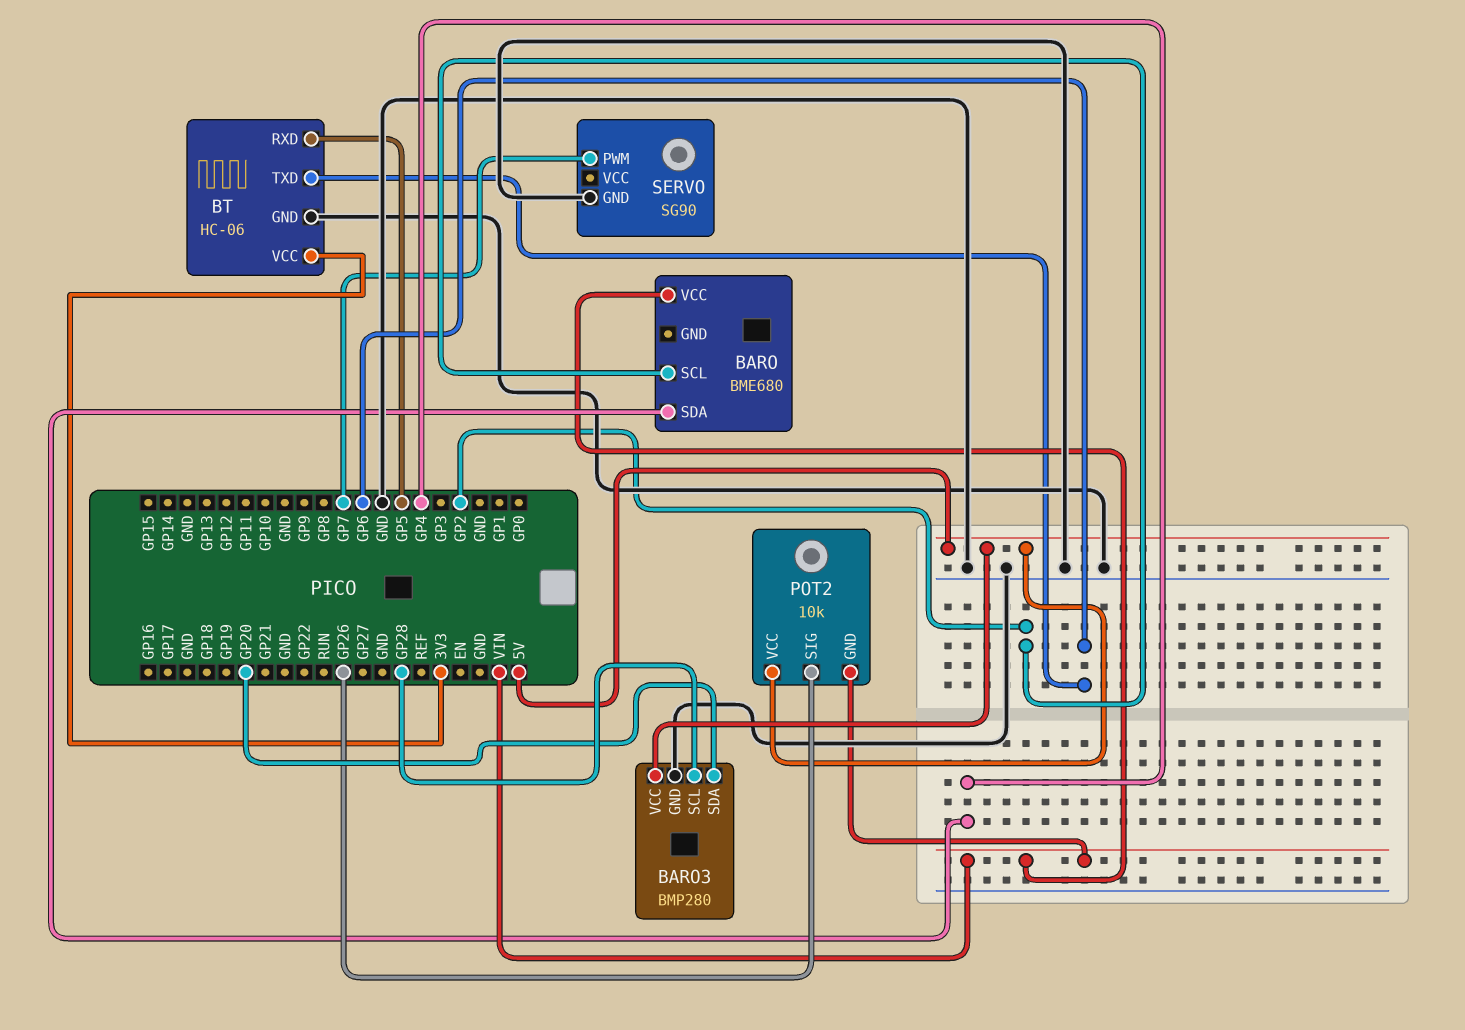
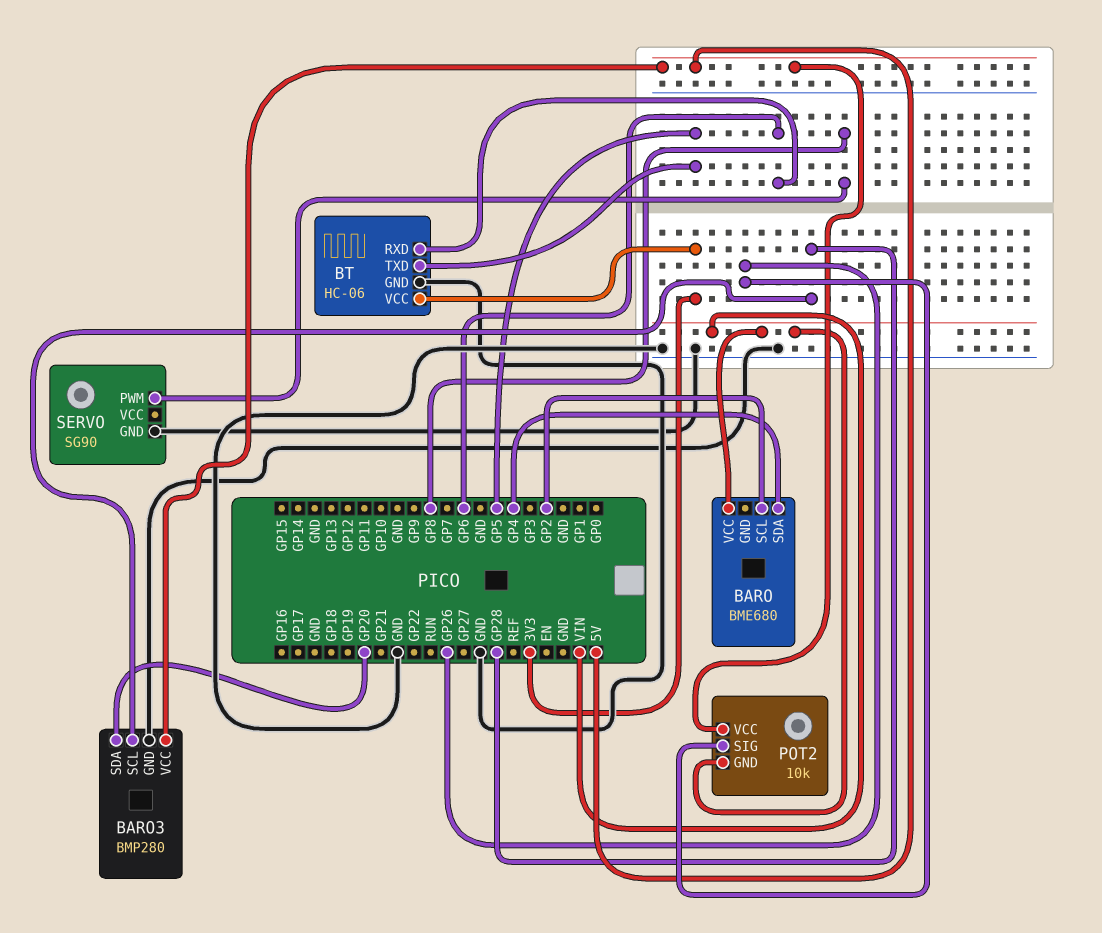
BT pin RXD: GP5 -> GP6
BT pin TXD: GP6 -> GP5
SERVO pin PWM: GP7 -> GP8

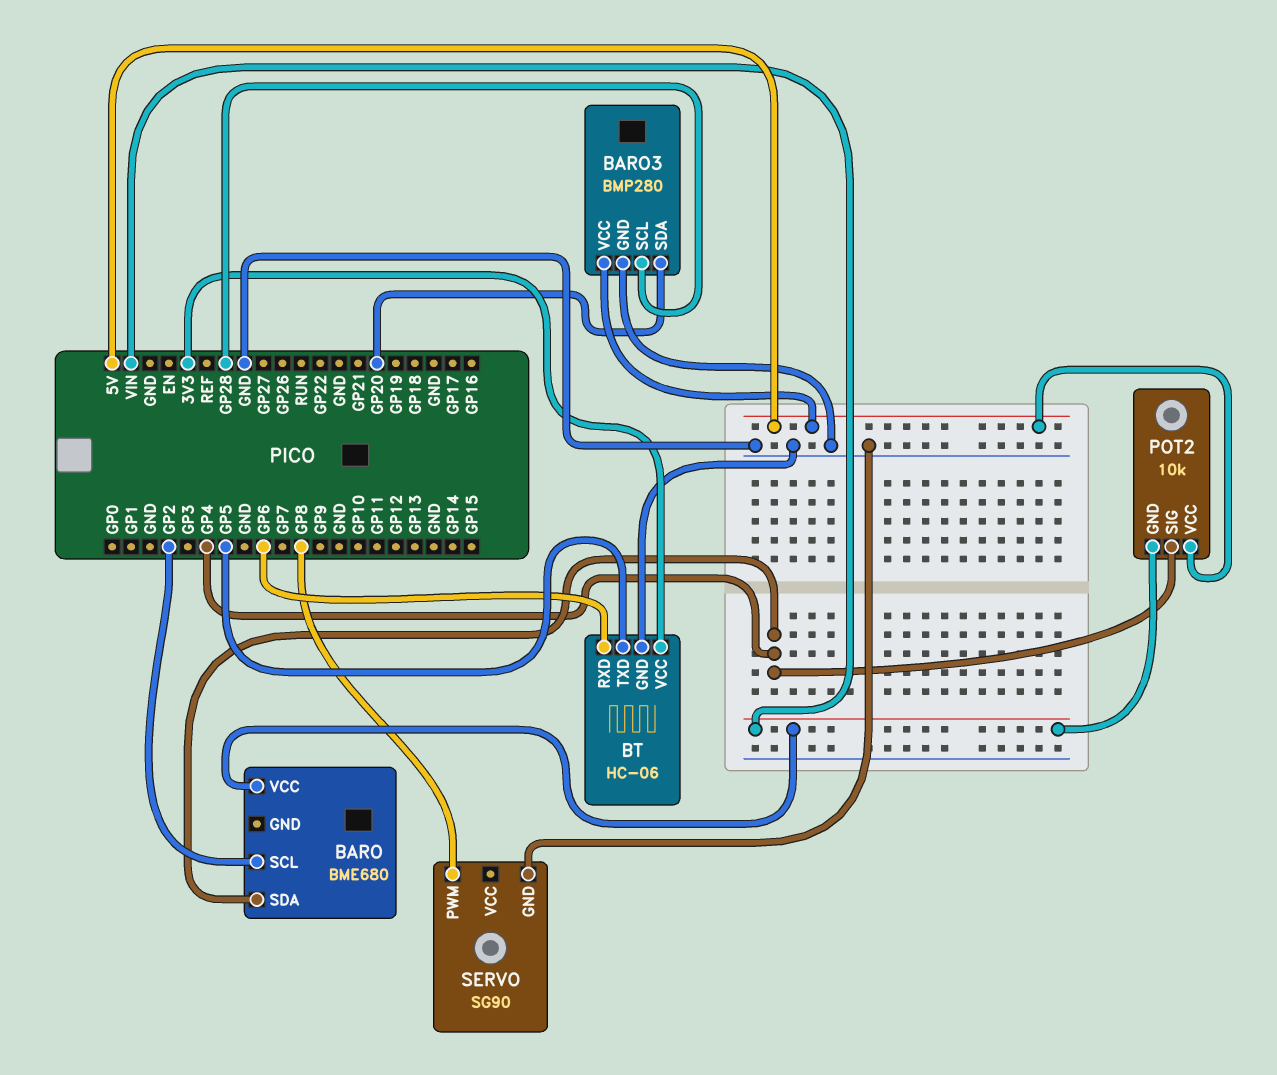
POT2 pin SIG: GP26 -> GP4

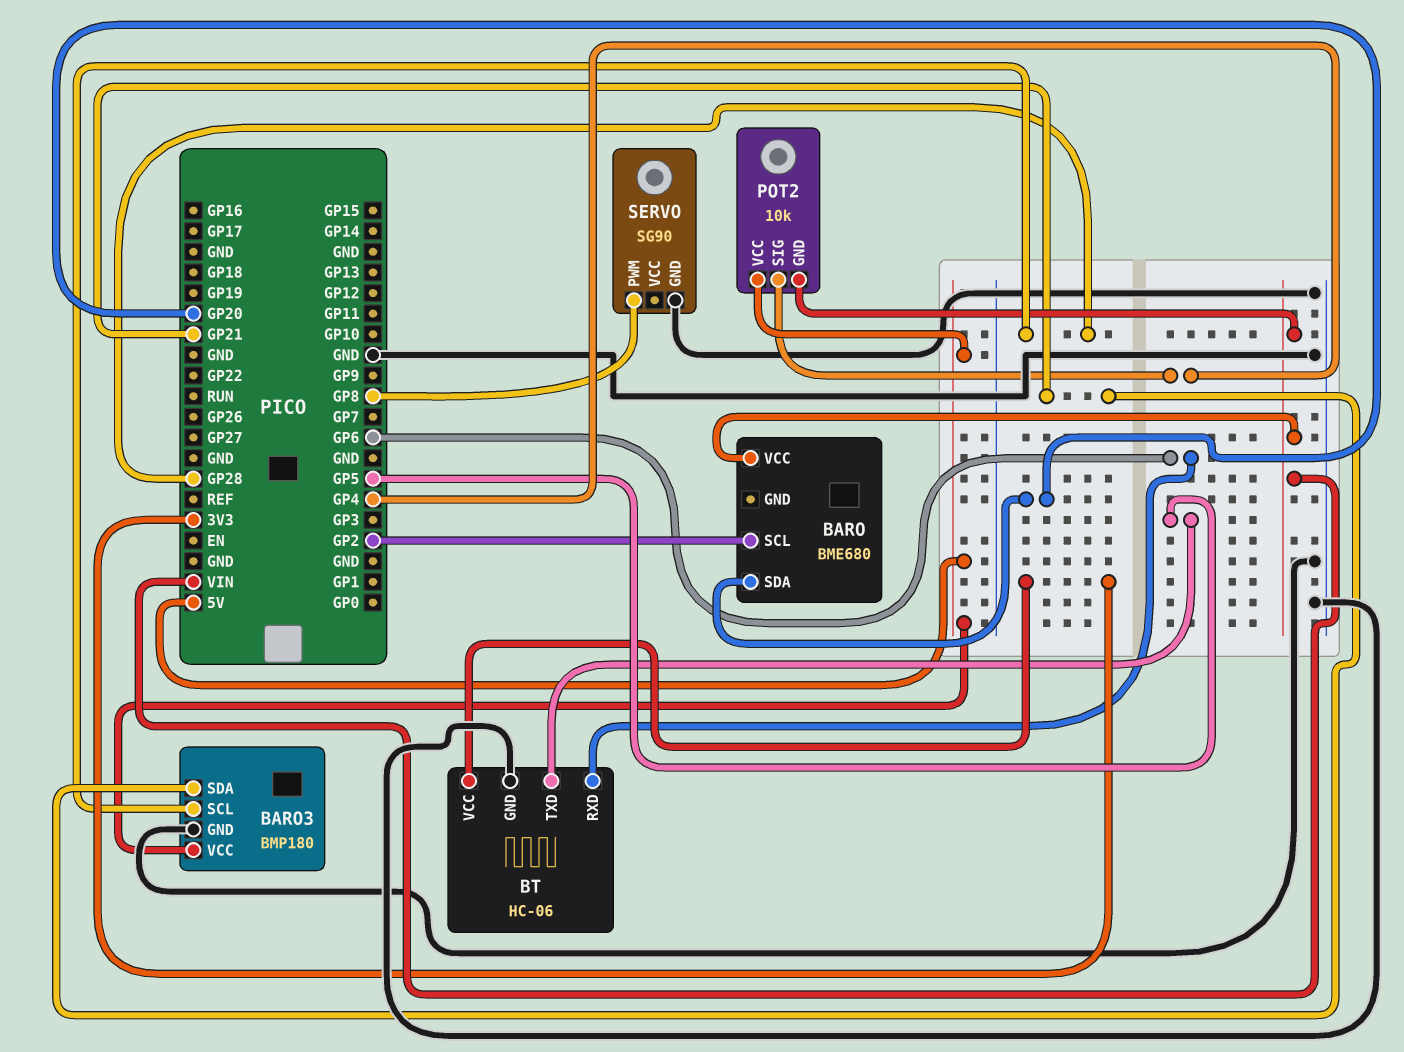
BARO pin SDA: GP4 -> GP20
BARO3: BMP280 -> BMP180
BARO3 pin SDA: GP20 -> GP21

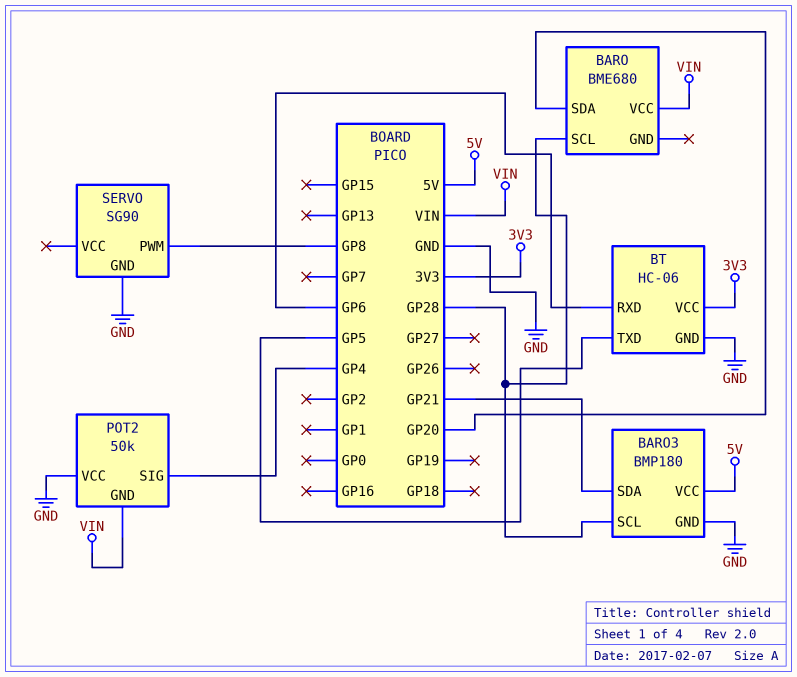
BARO pin SCL: GP2 -> GP28
POT2: 10k -> 50k
POT2 pin VCC: 5V -> GND

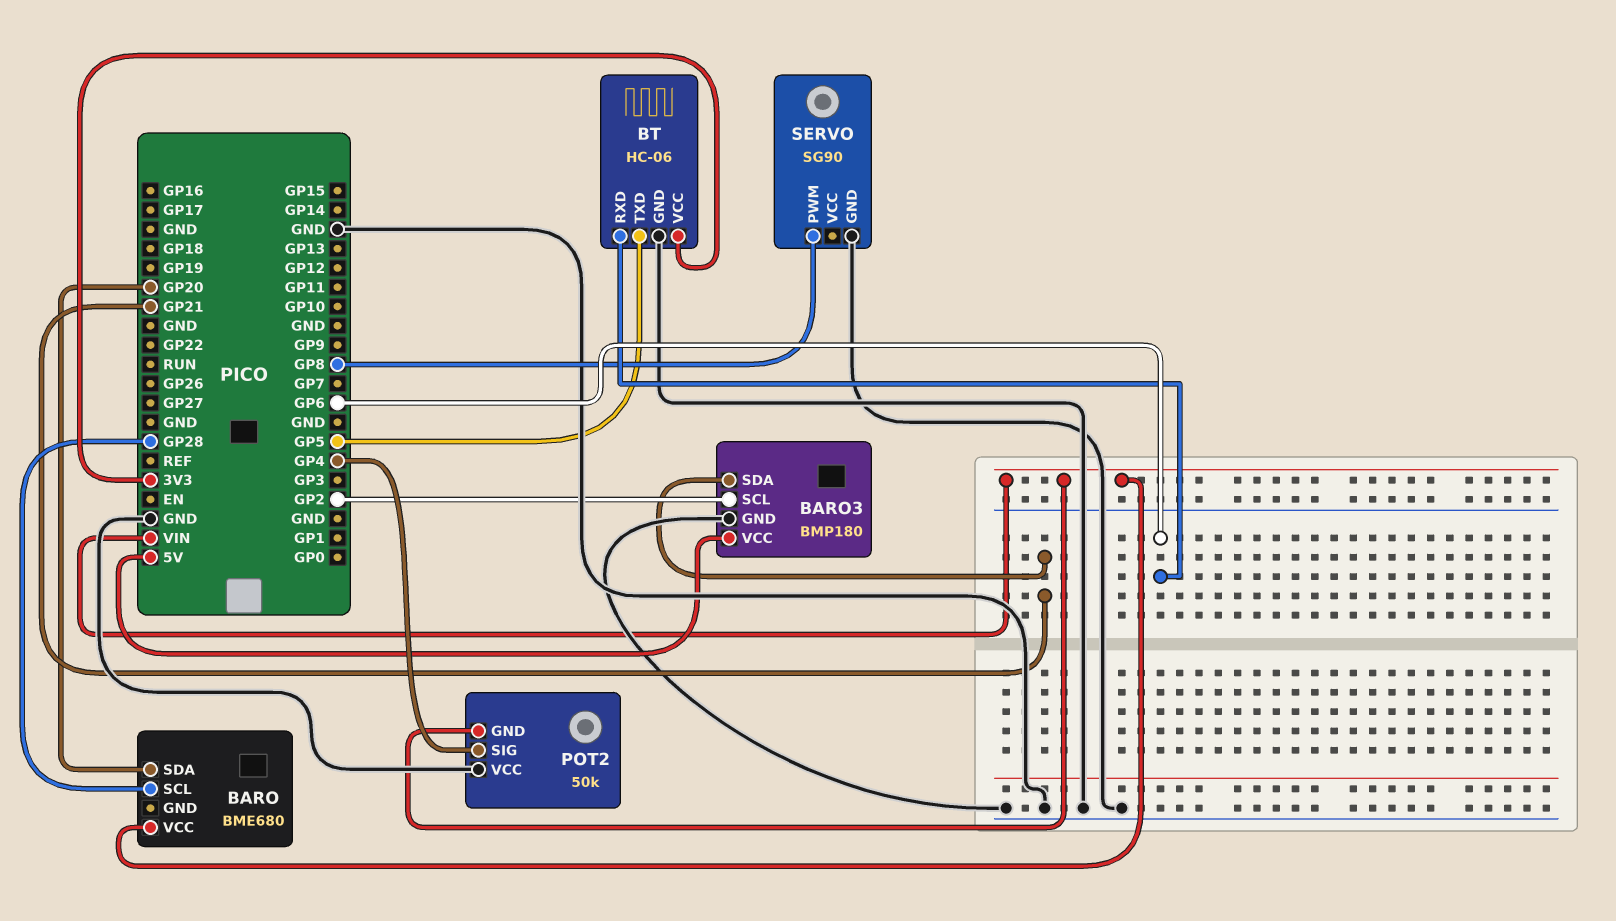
BARO3 pin SCL: GP28 -> GP2

